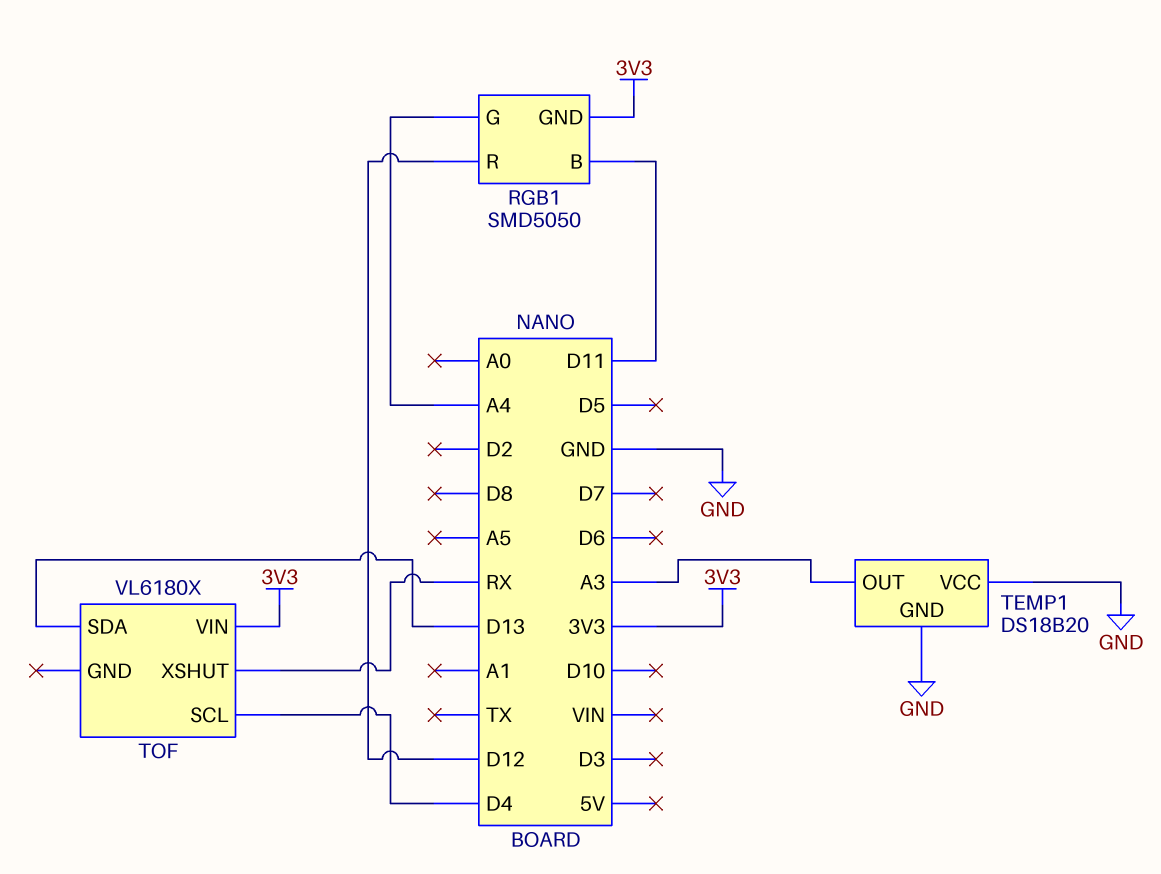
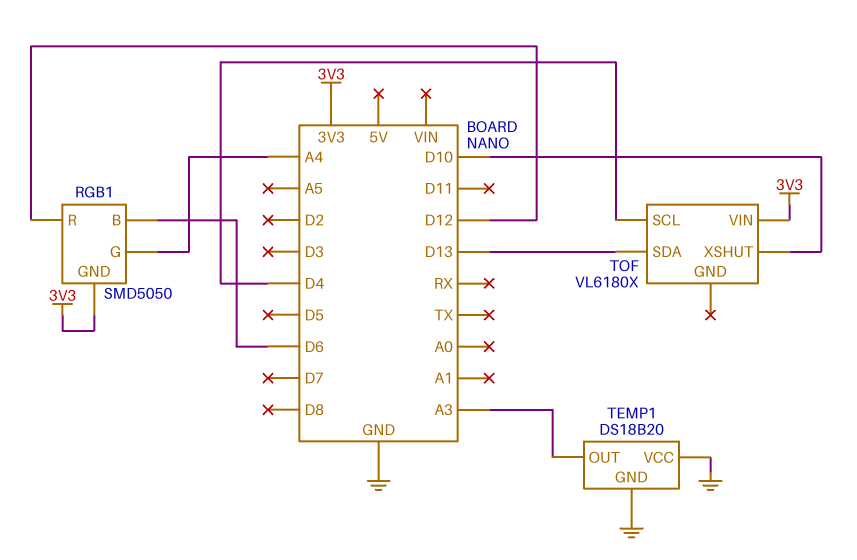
RGB1 pin B: D11 -> D6
TOF pin XSHUT: RX -> D10

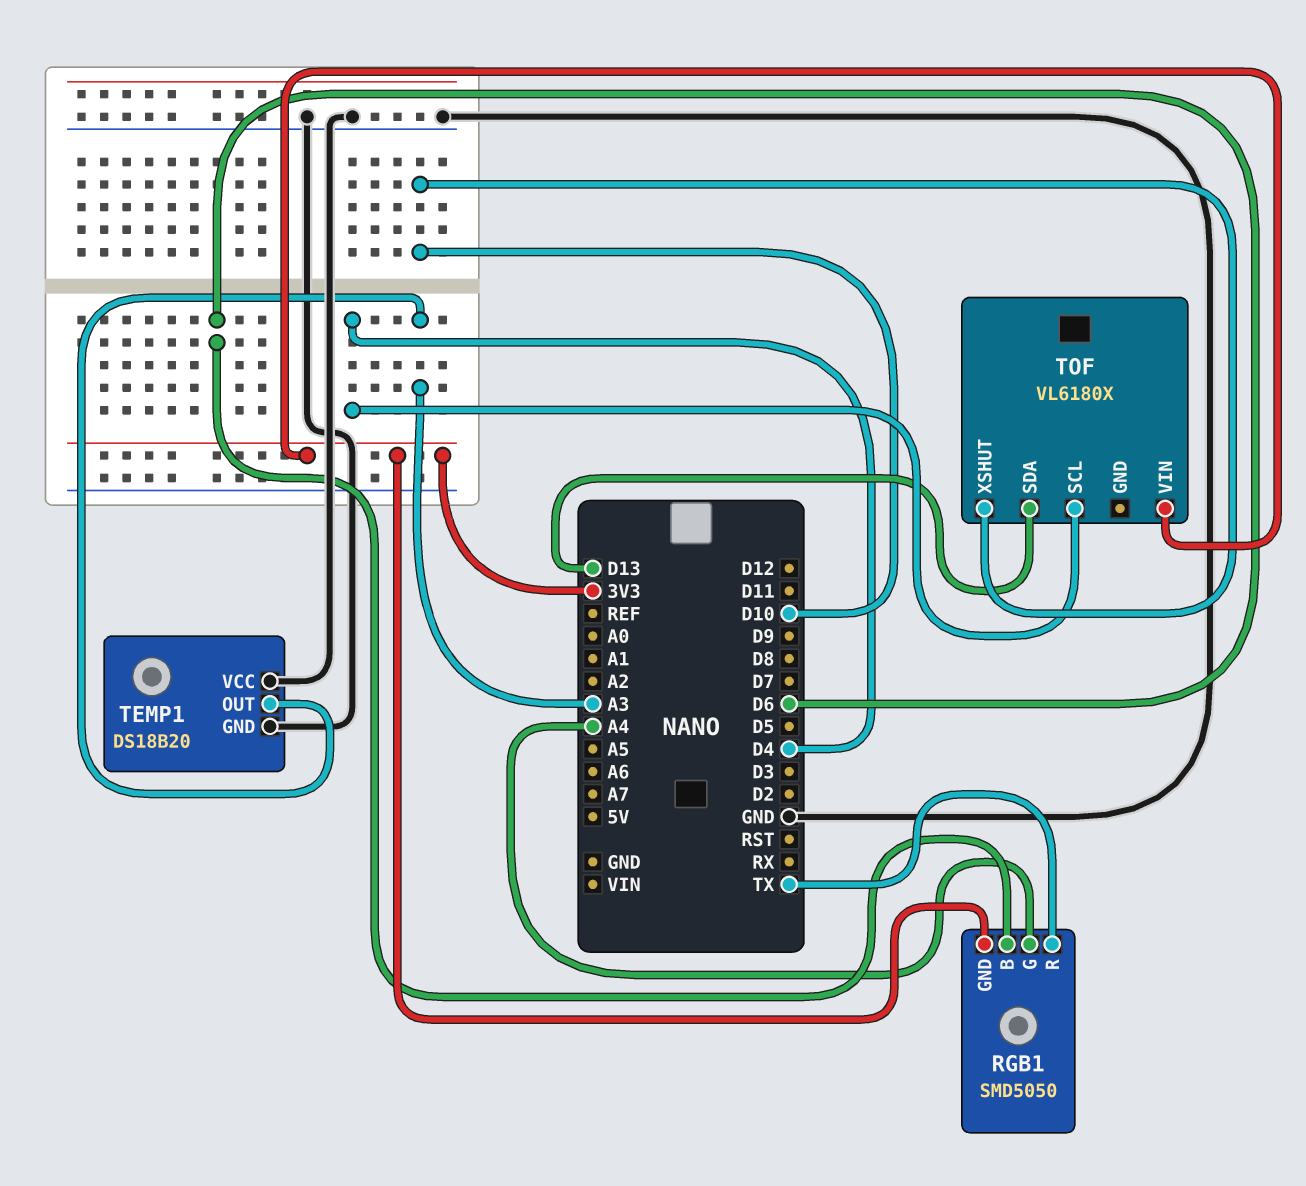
RGB1 pin R: D12 -> TX

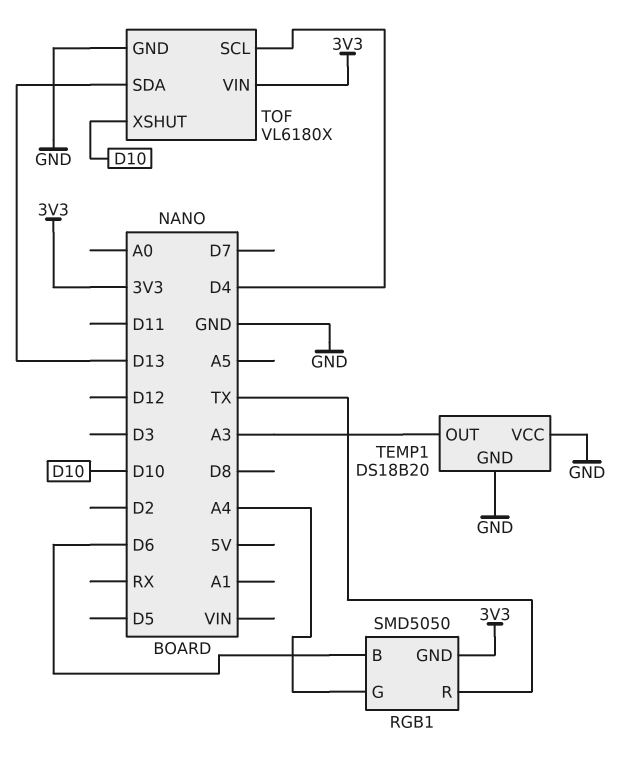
TOF pin GND: none -> GND

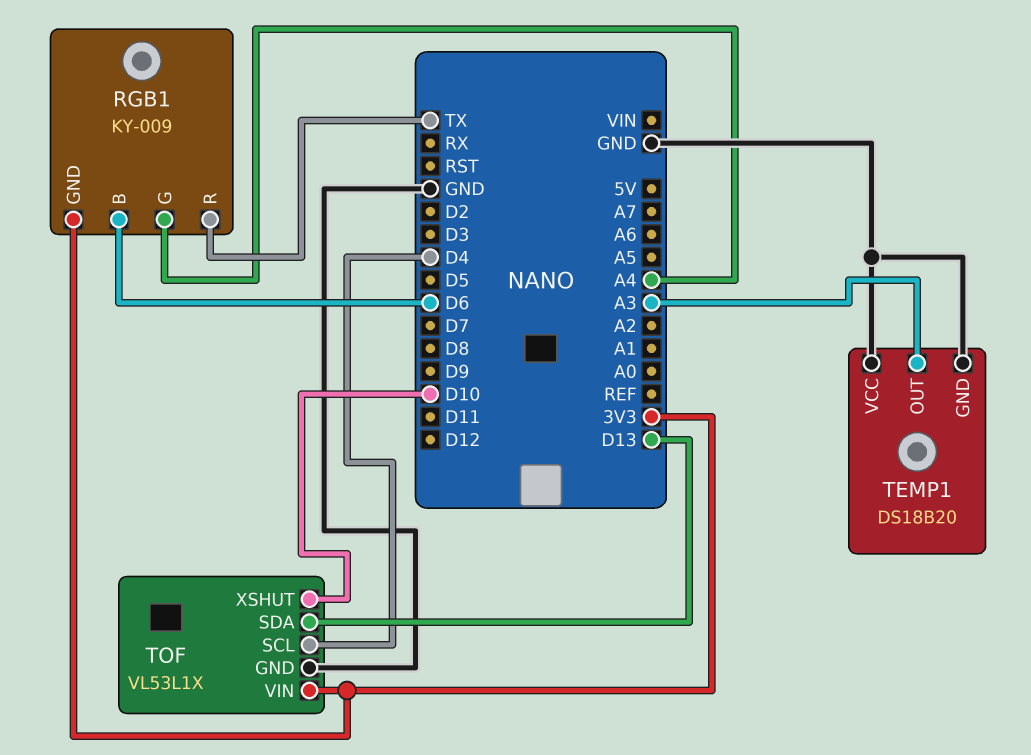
RGB1: SMD5050 -> KY-009
TOF: VL6180X -> VL53L1X

